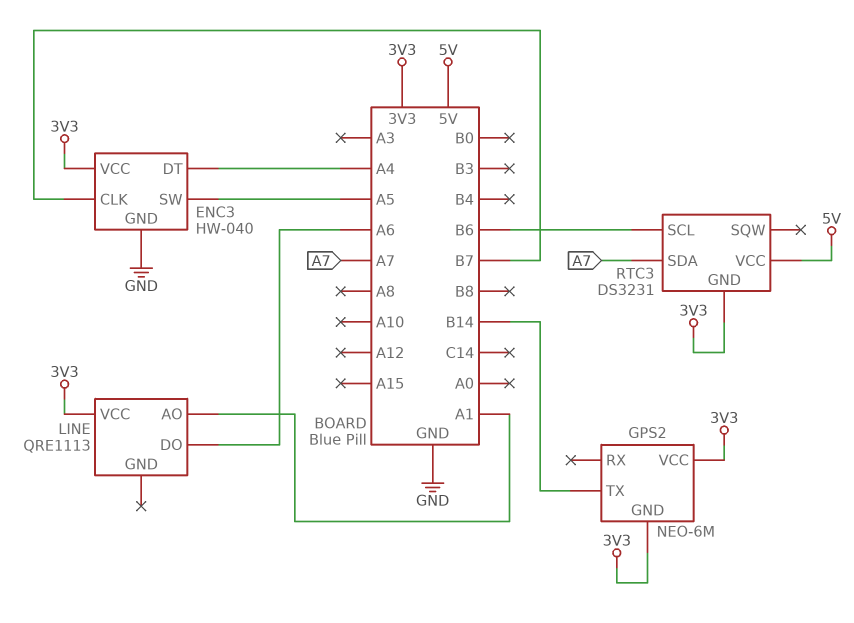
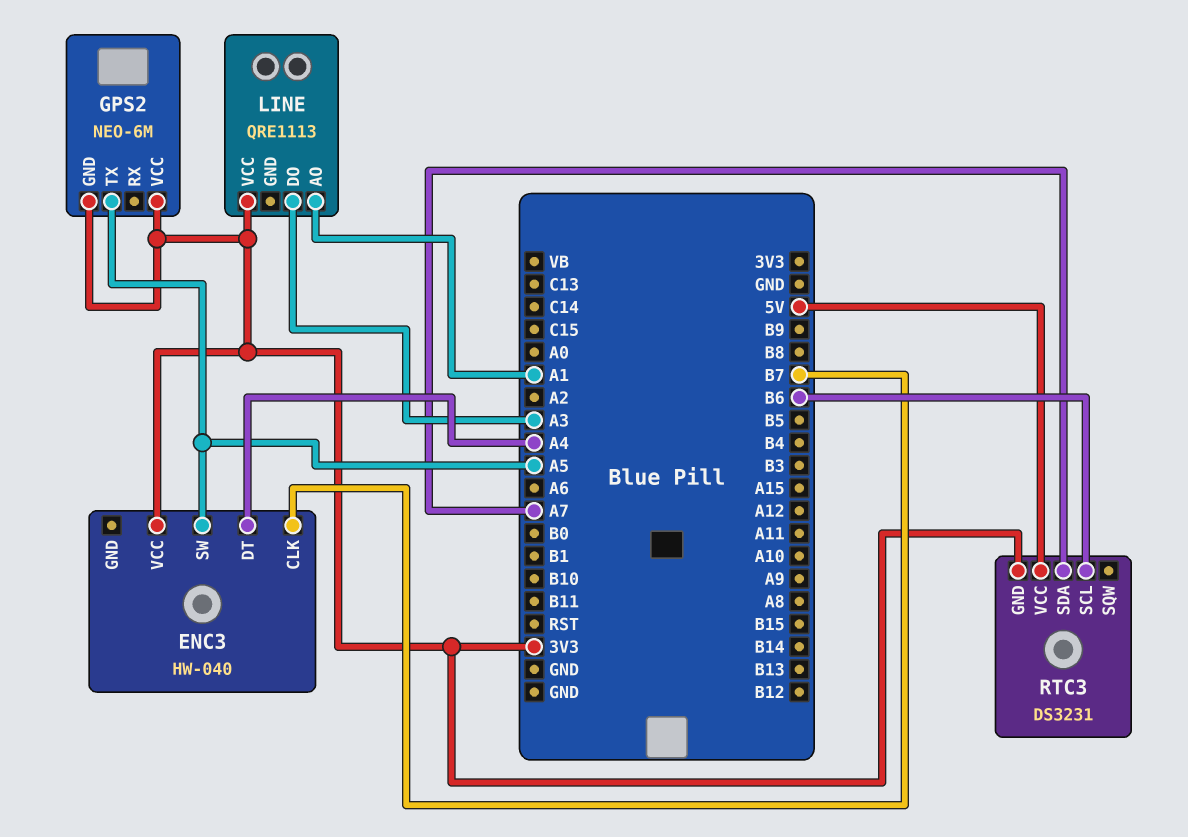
ENC3 pin GND: GND -> none
GPS2 pin TX: B14 -> A5
LINE pin DO: A6 -> A3

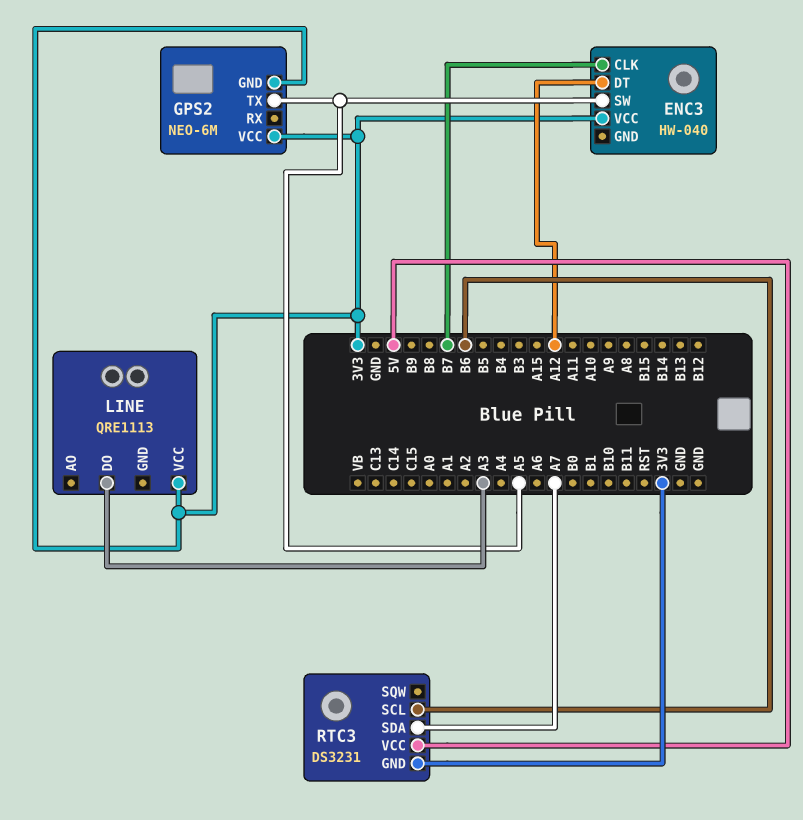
ENC3 pin DT: A4 -> A12
LINE pin AO: A1 -> none

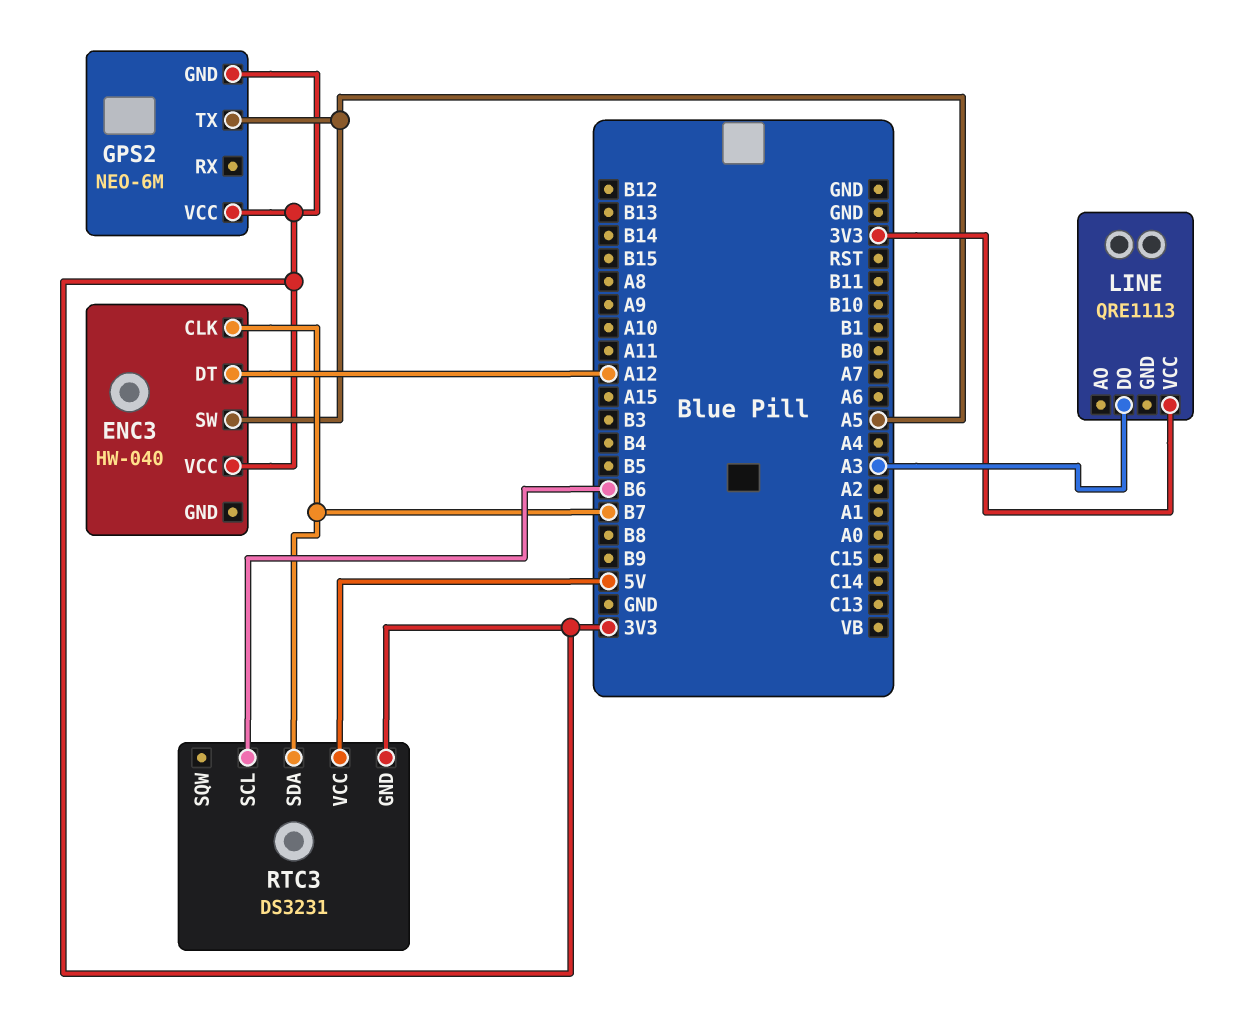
RTC3 pin SDA: A7 -> B7

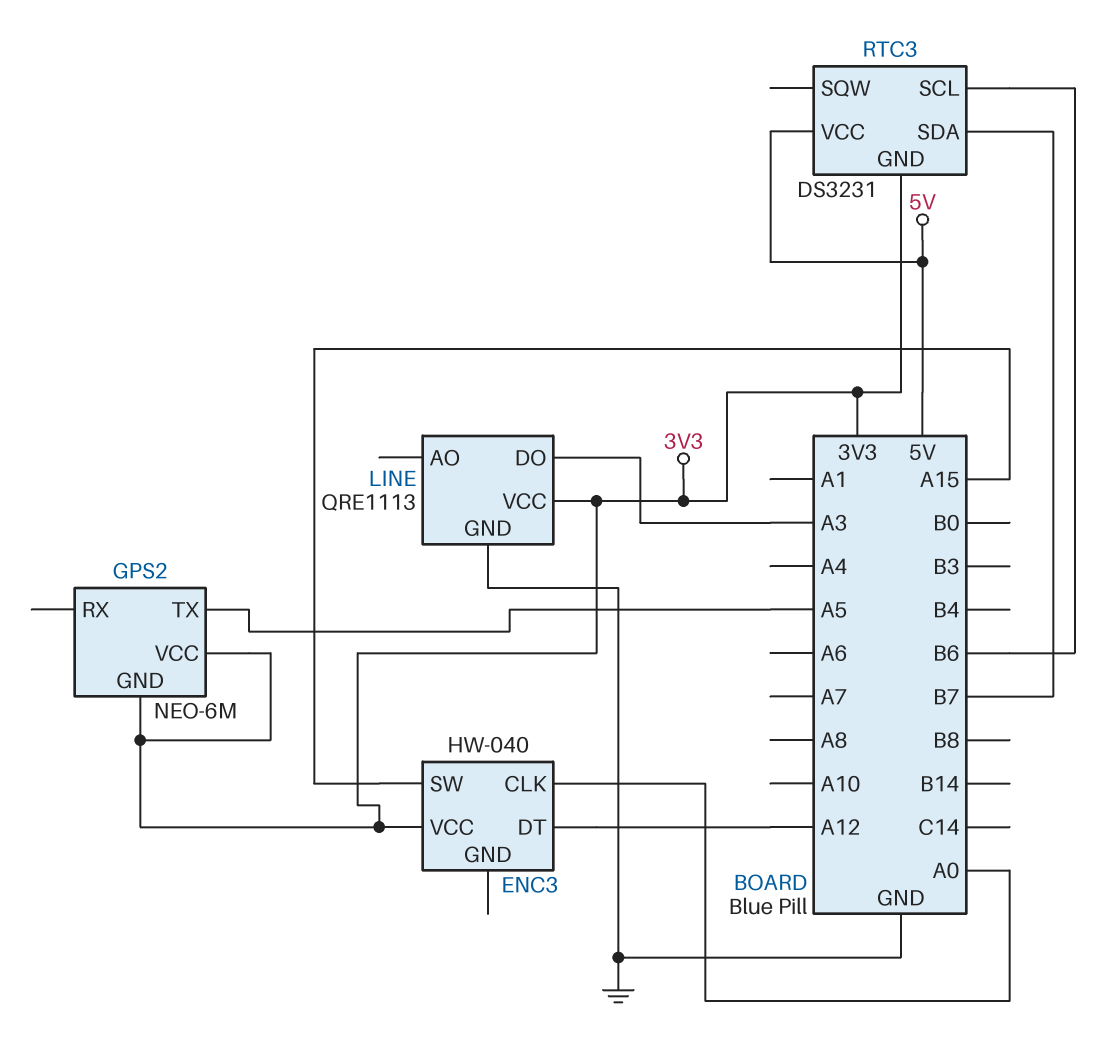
ENC3 pin CLK: B7 -> A0
ENC3 pin SW: A5 -> A15
LINE pin GND: none -> GND

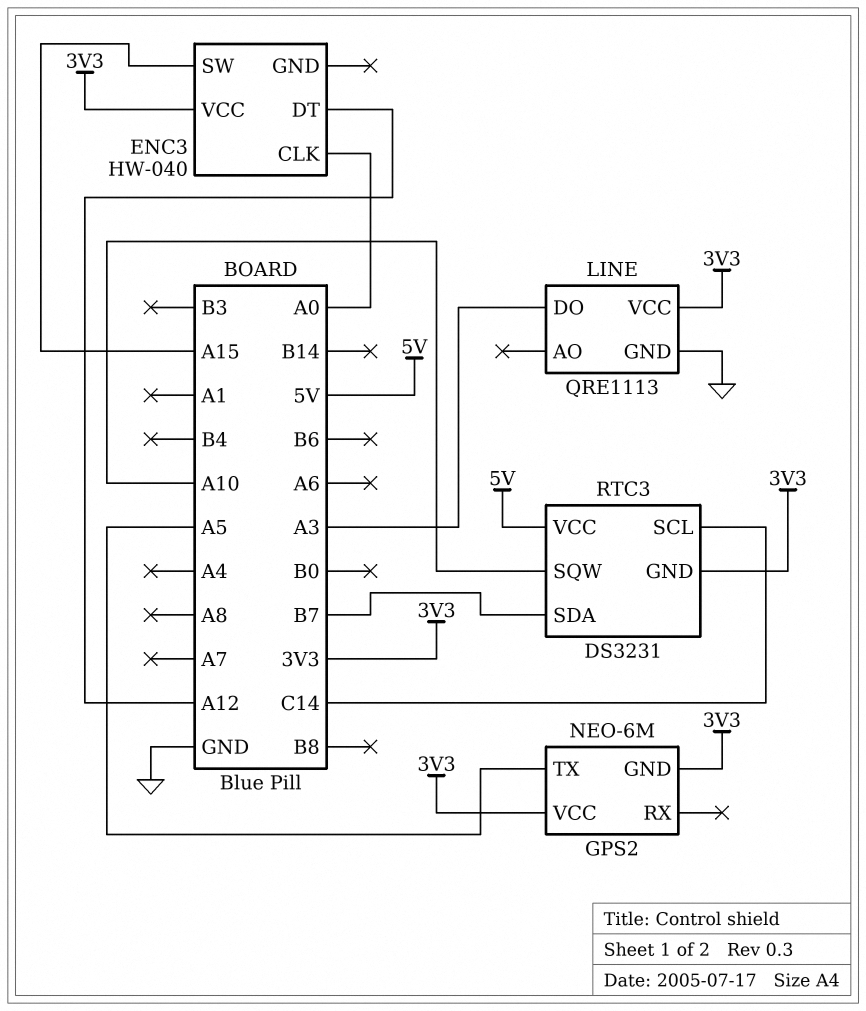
RTC3 pin SCL: B6 -> C14
RTC3 pin SQW: none -> A10

